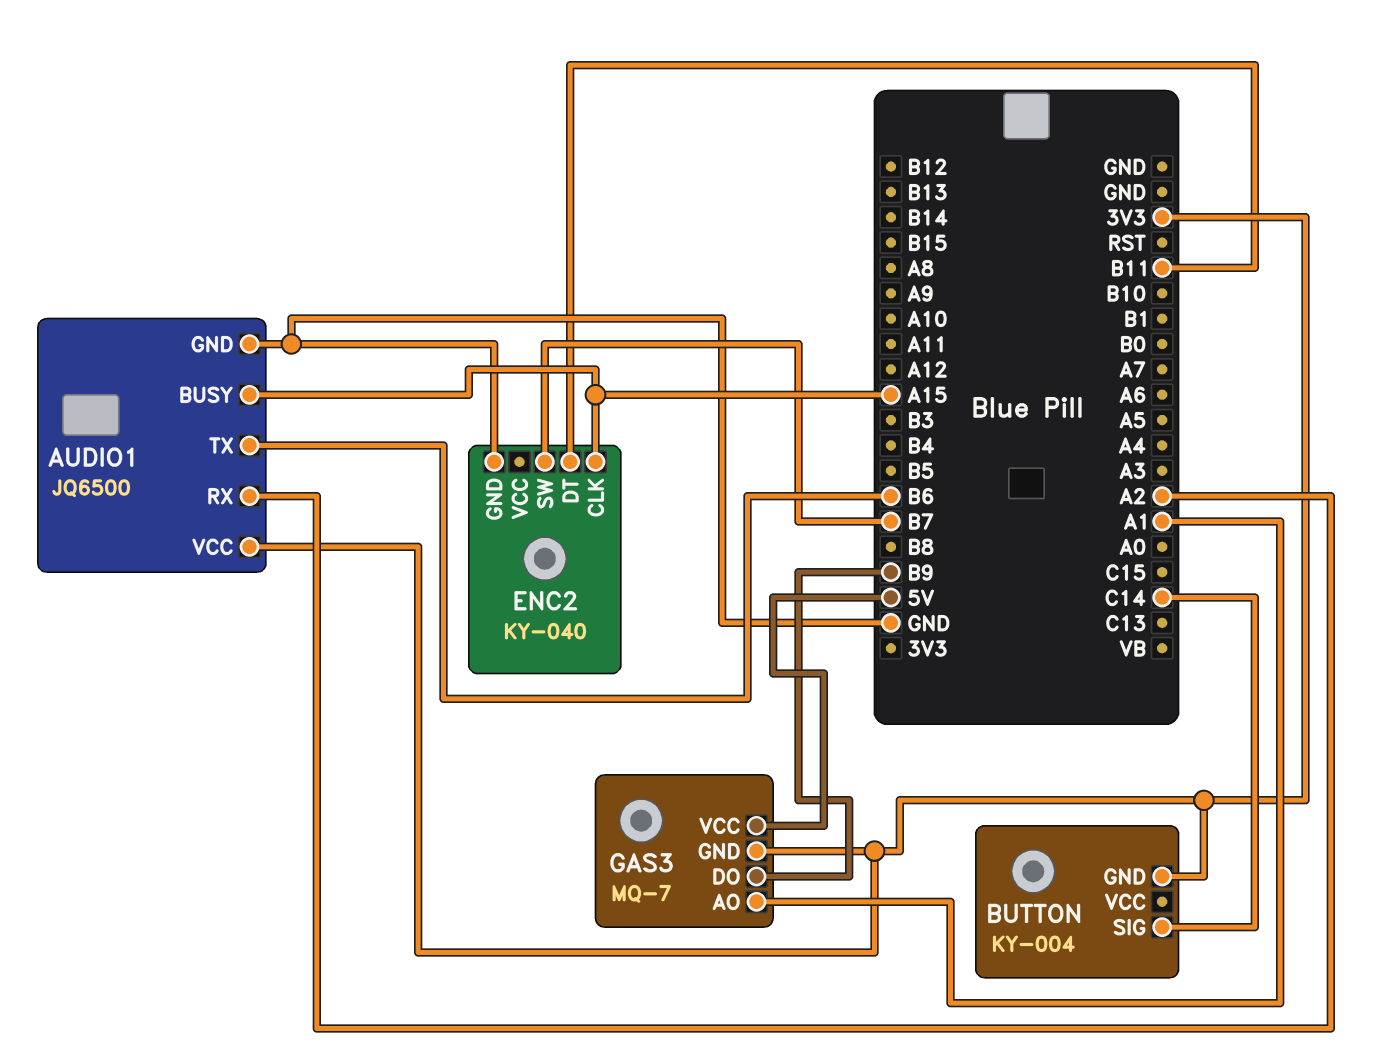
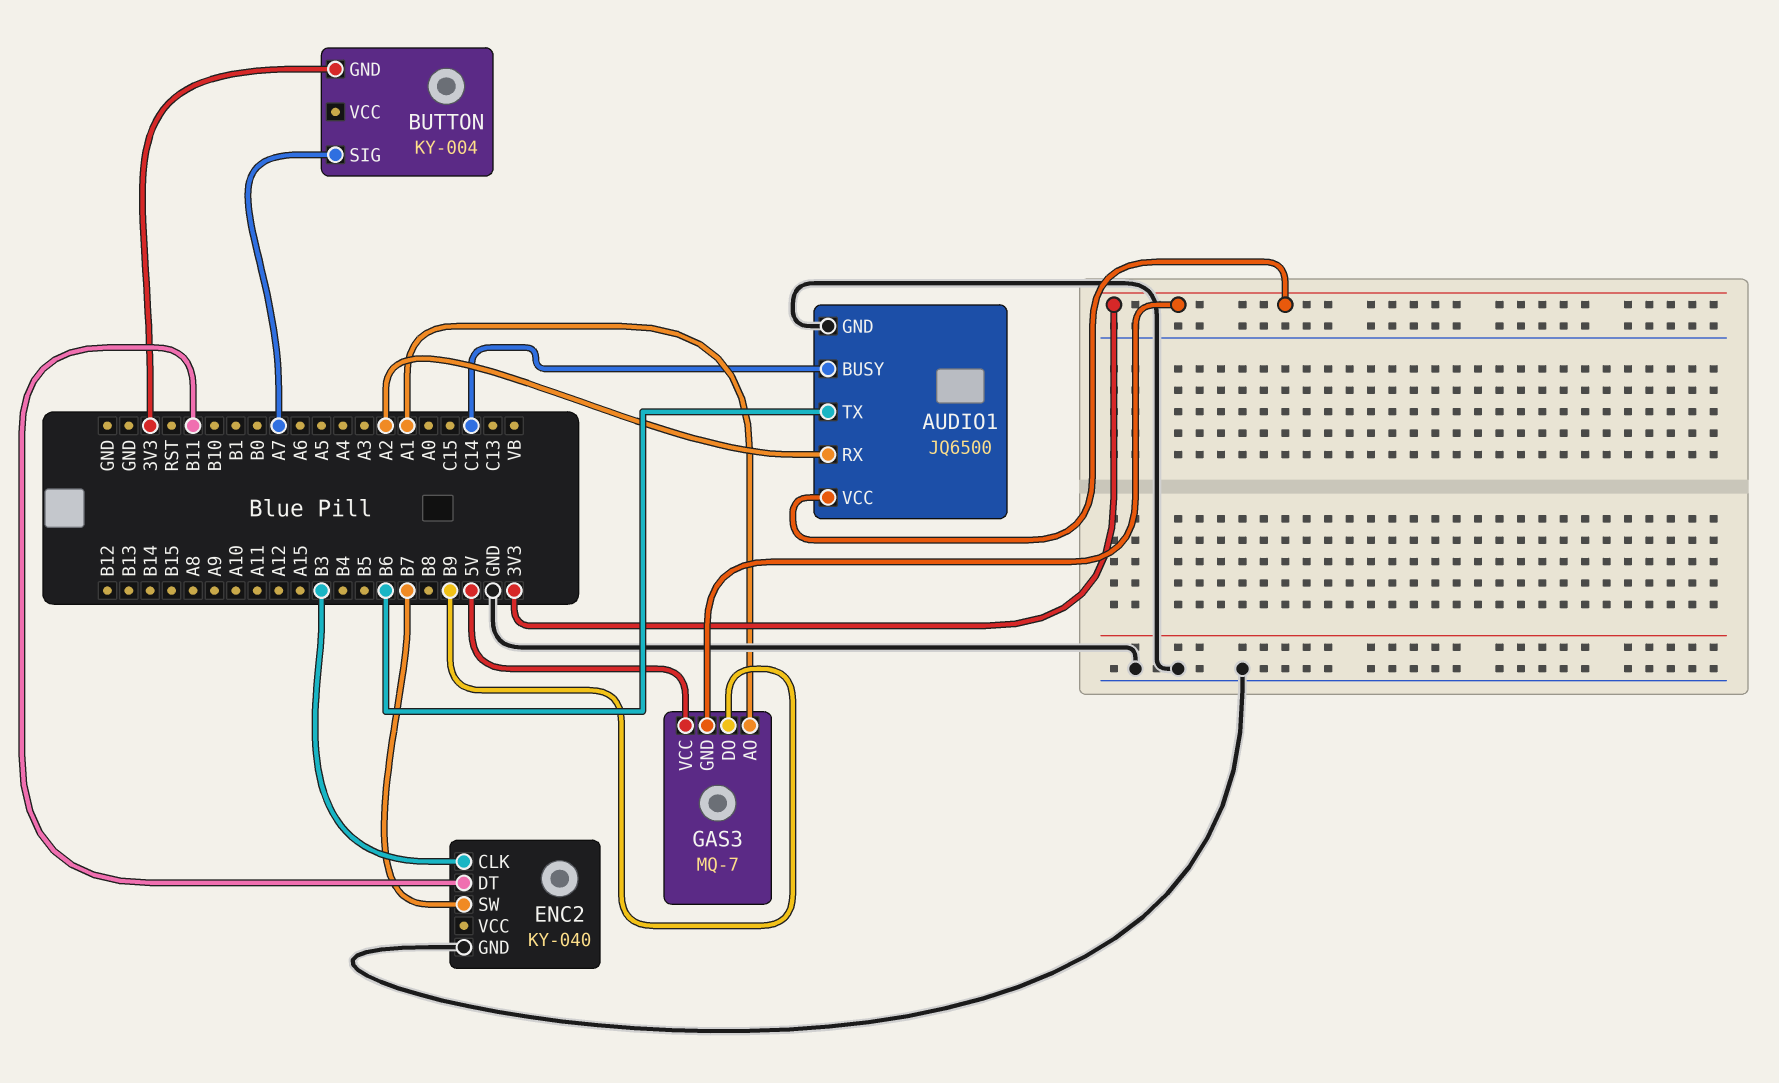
AUDIO1 pin BUSY: A15 -> C14
BUTTON pin SIG: C14 -> A7
ENC2 pin CLK: A15 -> B3

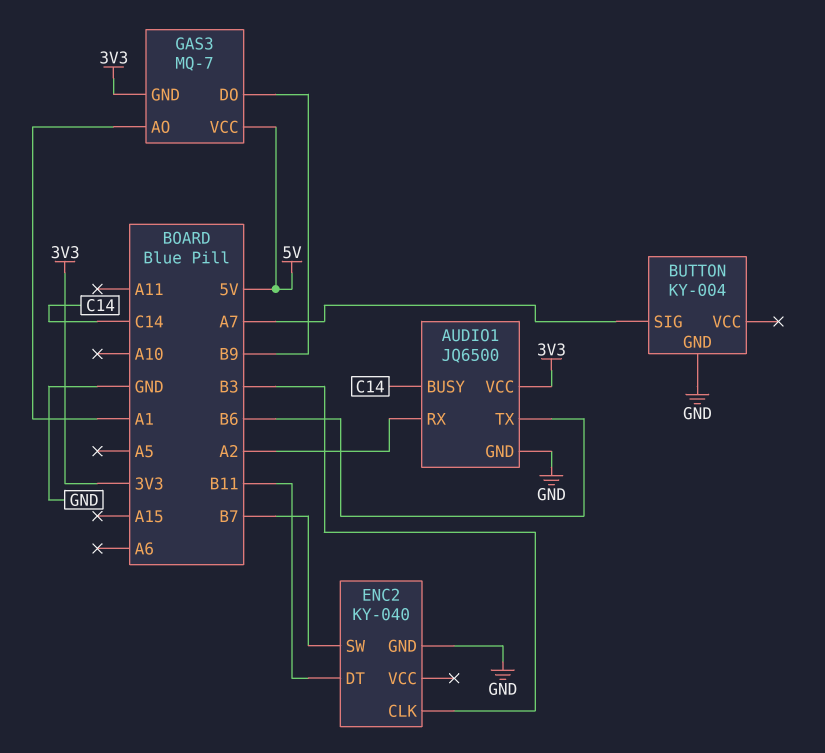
BUTTON pin GND: 3V3 -> GND

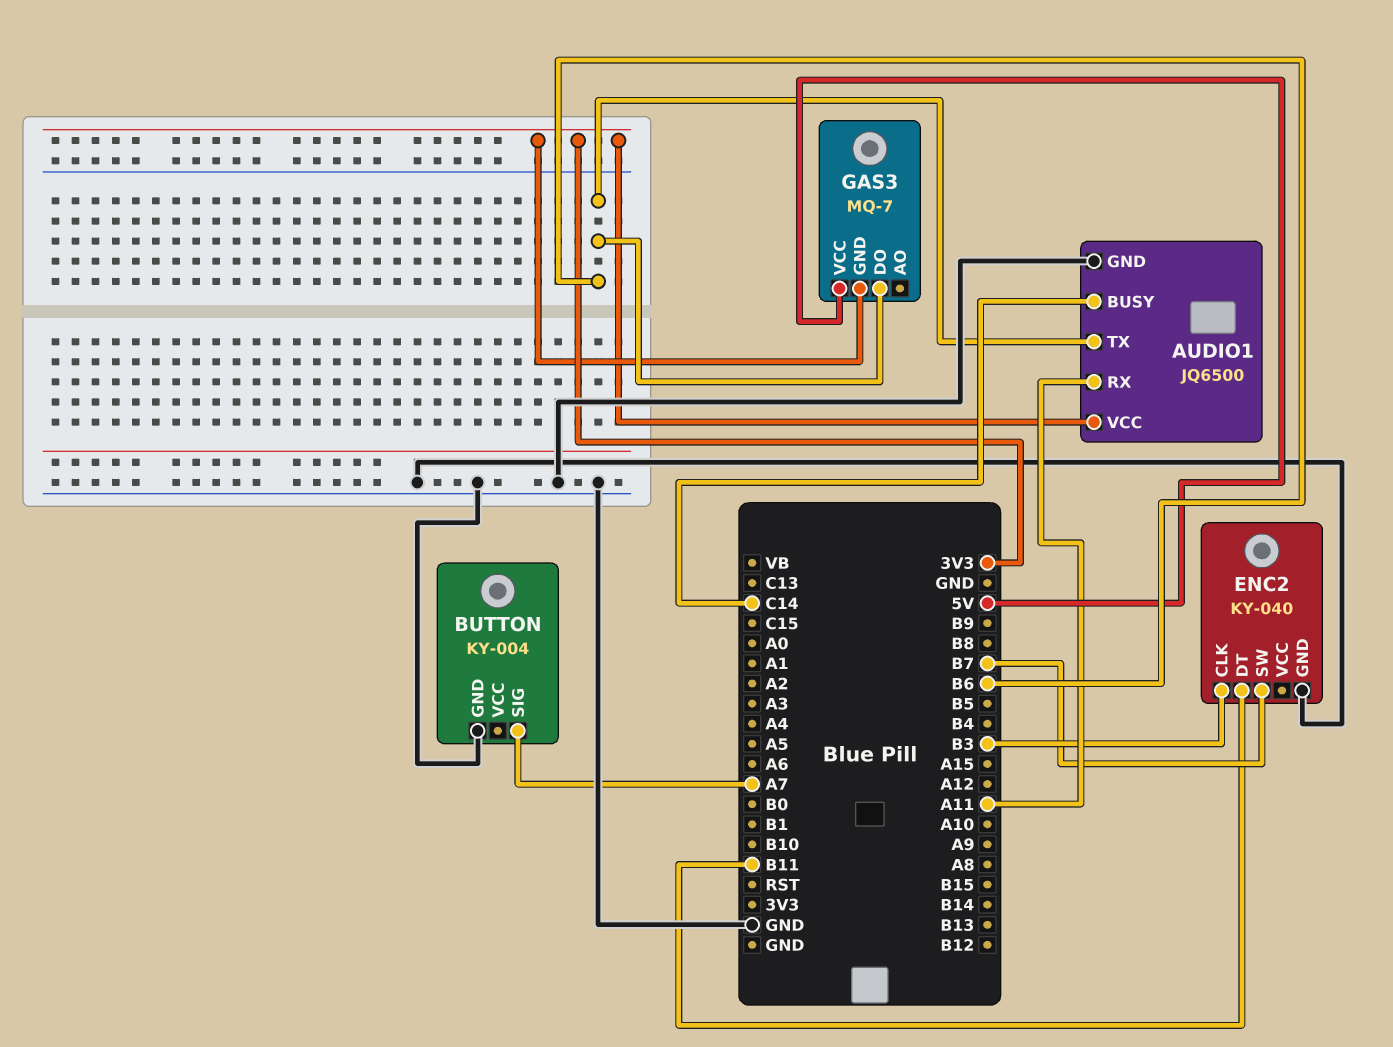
AUDIO1 pin RX: A2 -> A11
GAS3 pin AO: A1 -> none
GAS3 pin DO: B9 -> B6

